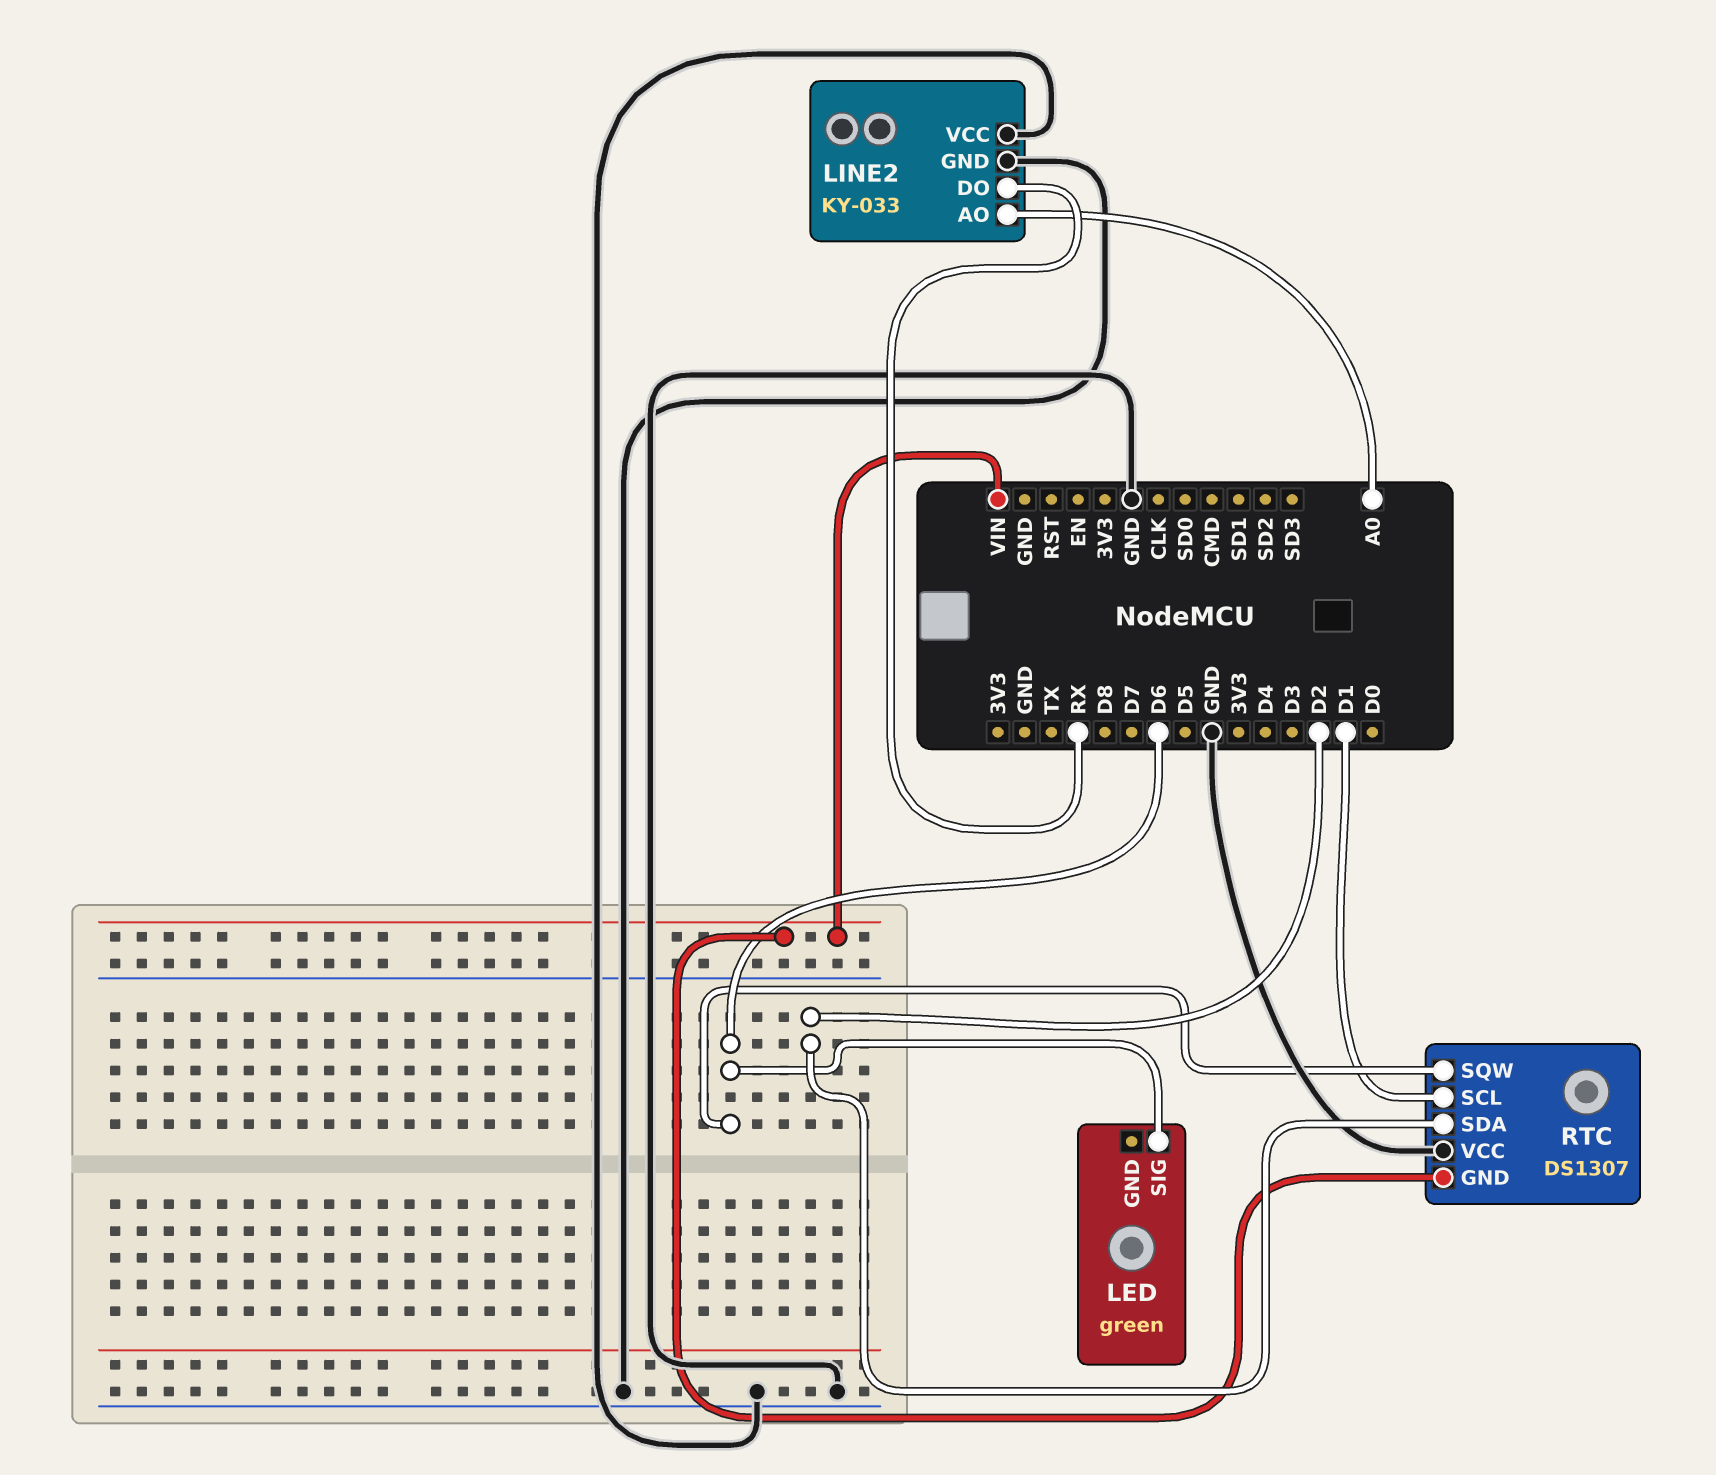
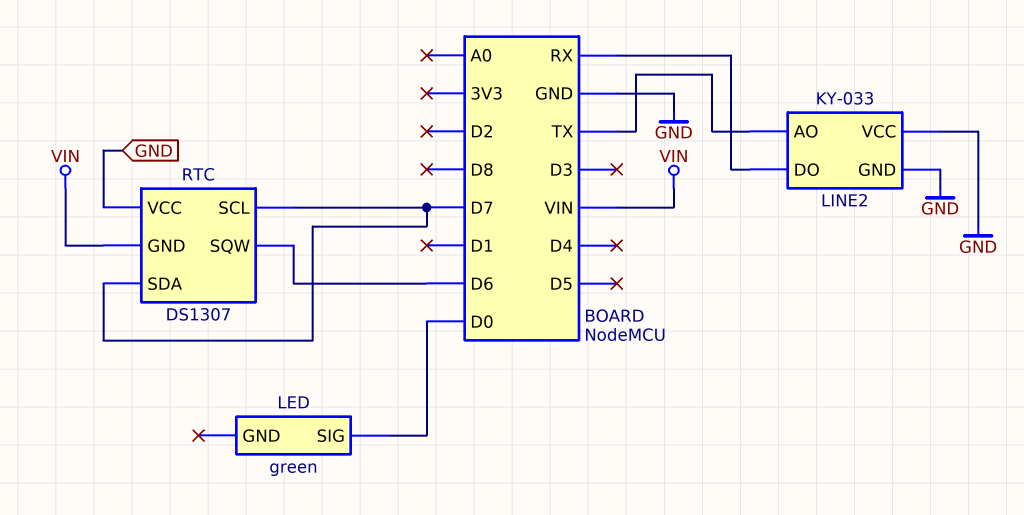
LED pin SIG: D6 -> D0
LINE2 pin AO: A0 -> TX
RTC pin SCL: D1 -> D7
RTC pin SDA: D2 -> D7

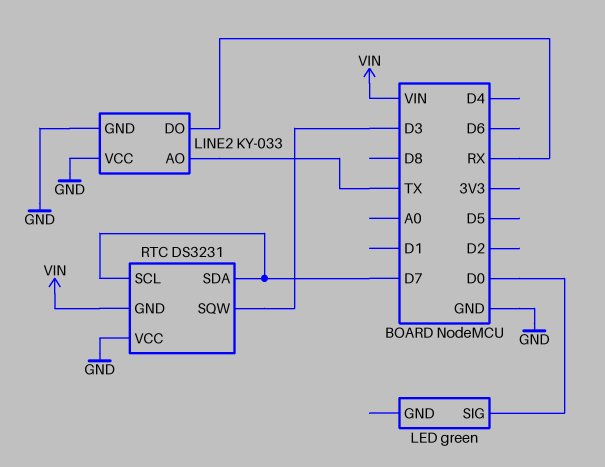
RTC: DS1307 -> DS3231
RTC pin SQW: D6 -> D3

